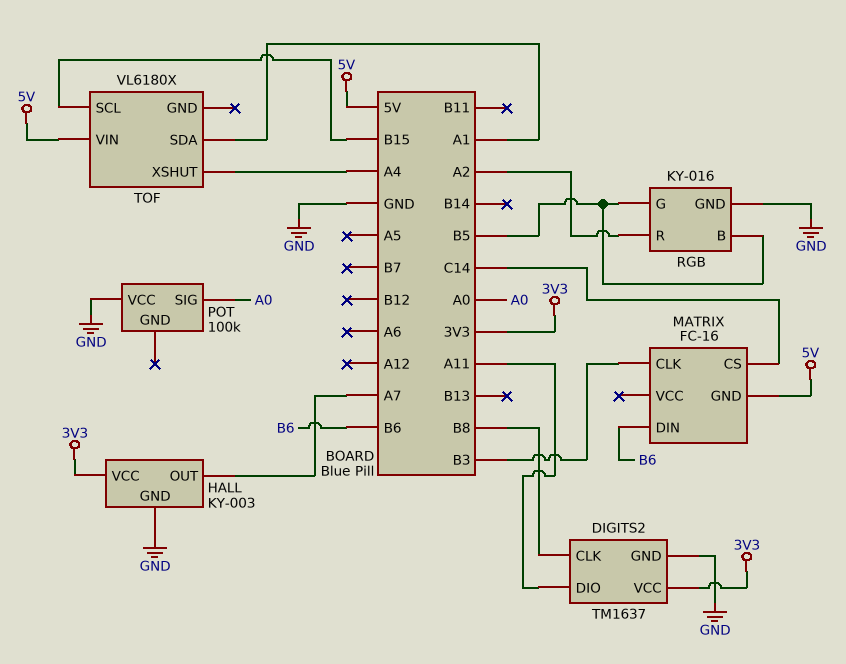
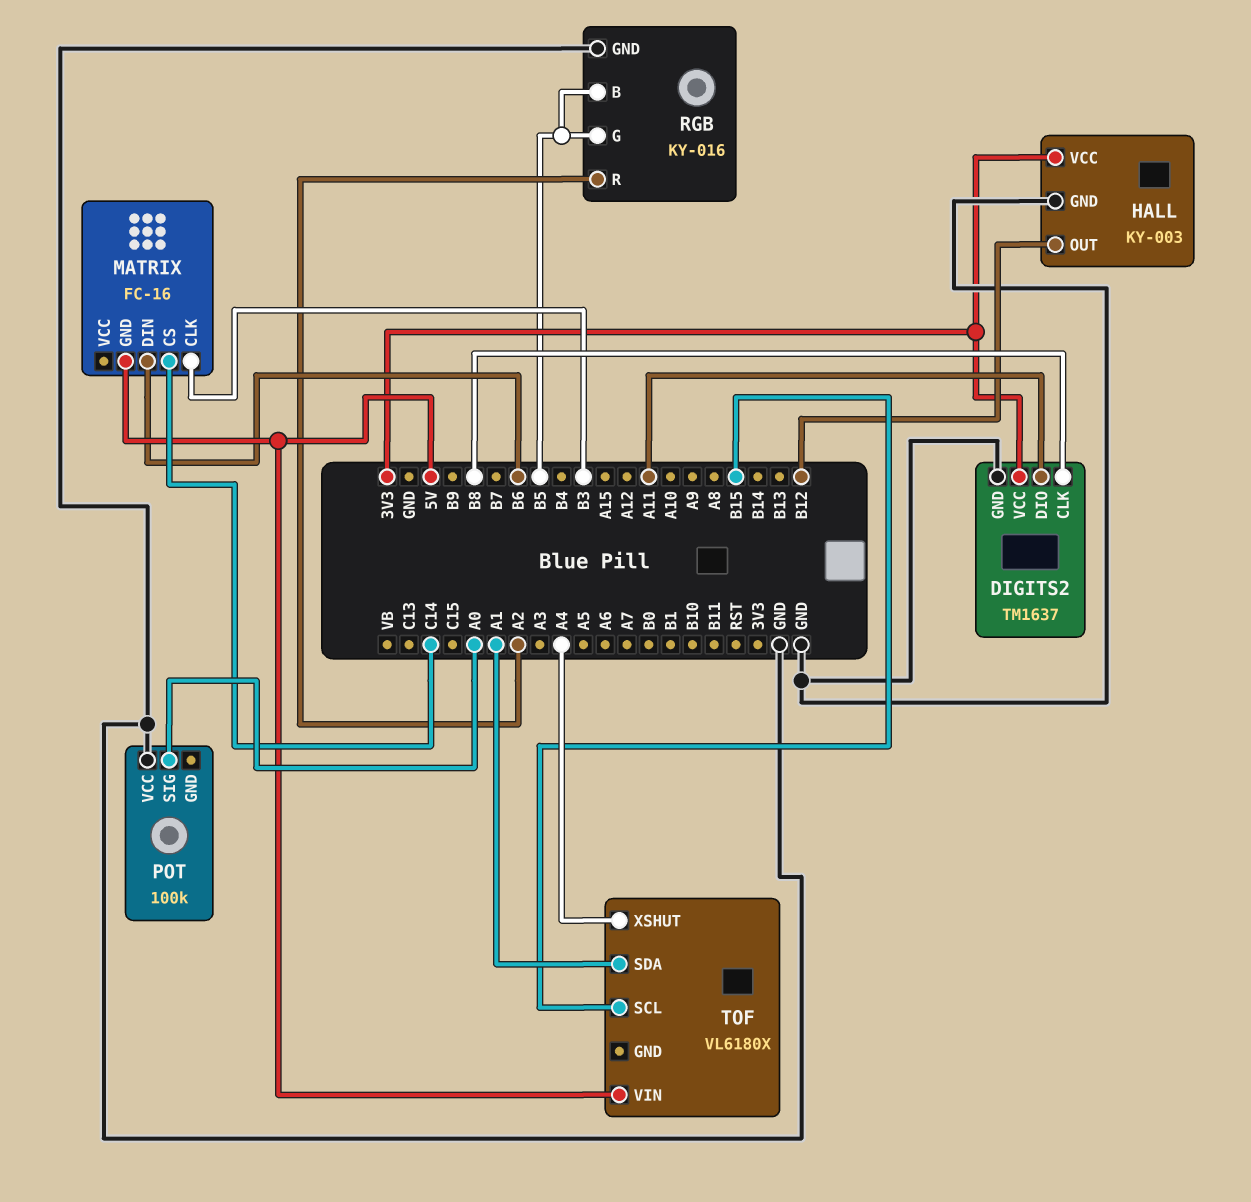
HALL pin OUT: A7 -> B12

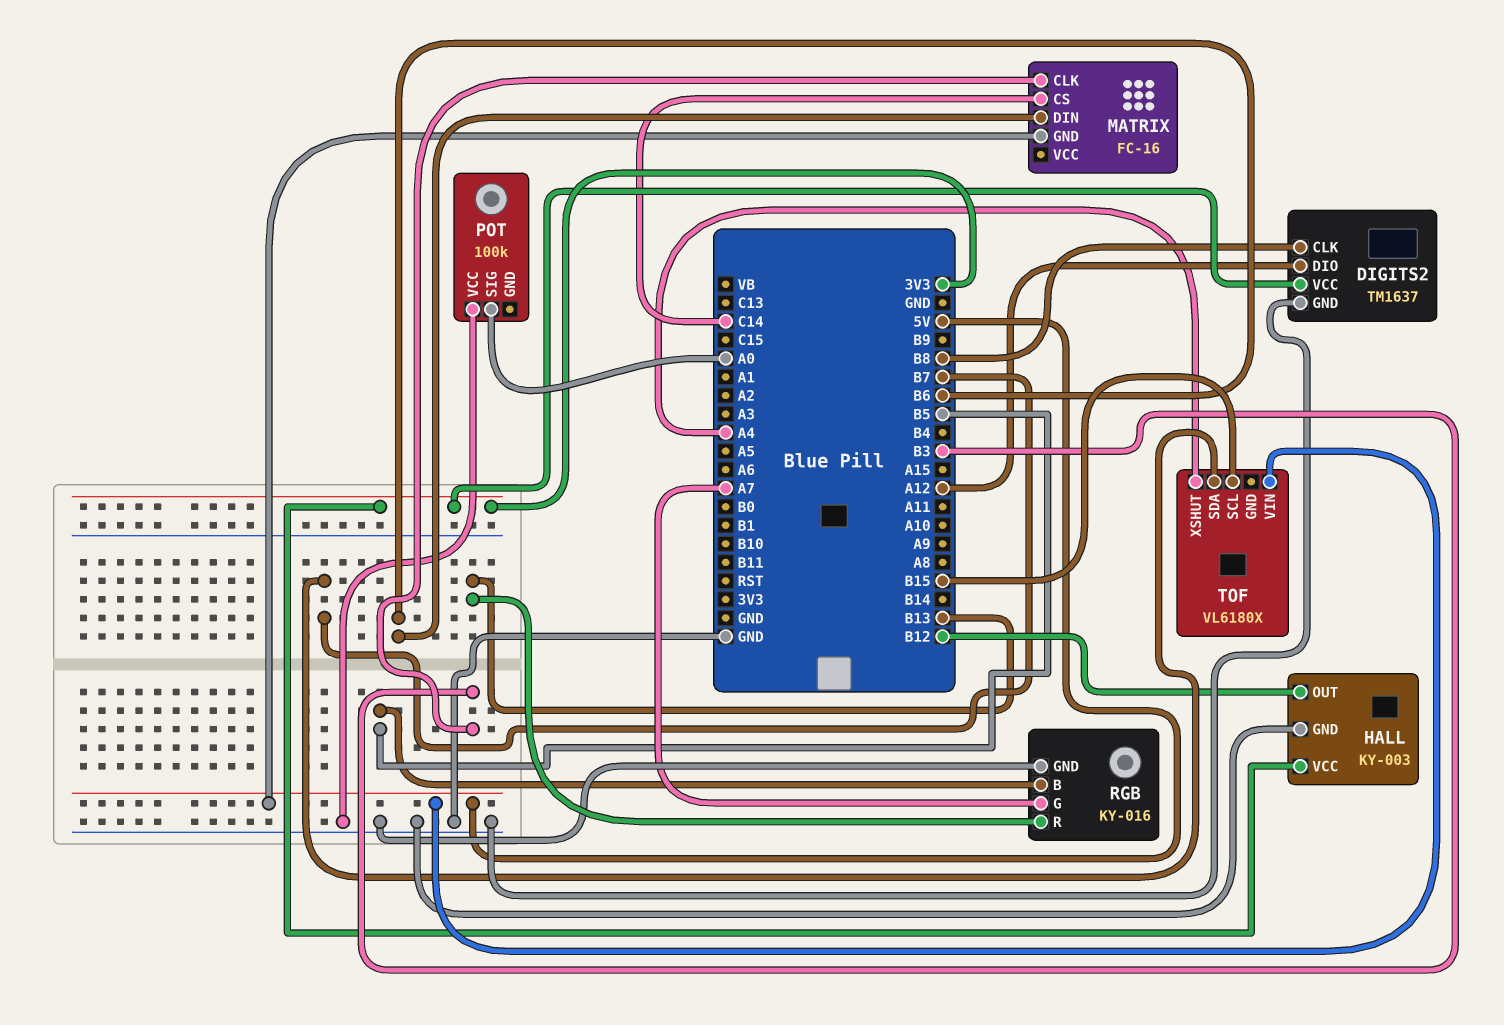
DIGITS2 pin DIO: A11 -> A12
RGB pin G: B5 -> A7
RGB pin R: A2 -> B13
TOF pin SDA: A1 -> B7

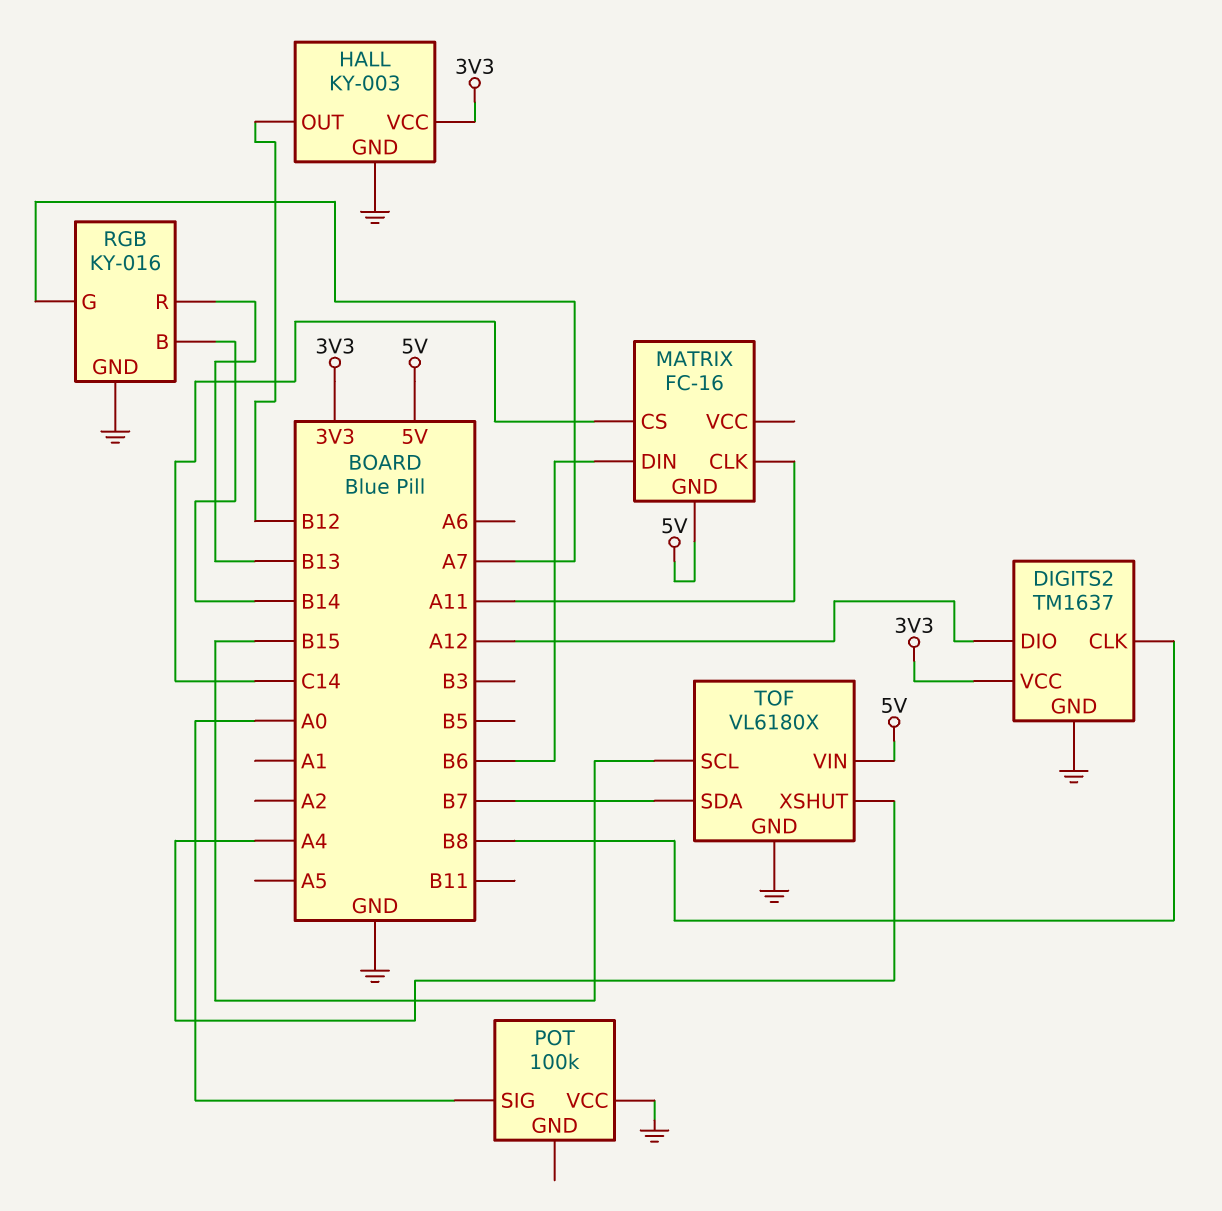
MATRIX pin CLK: B3 -> A11
RGB pin B: B5 -> B14
TOF pin GND: none -> GND

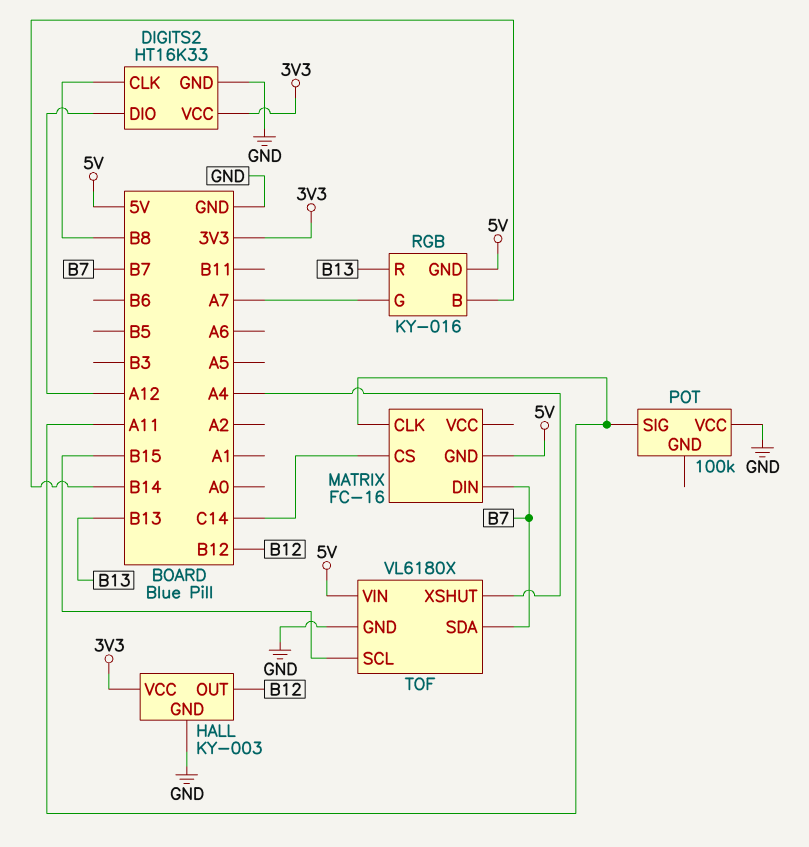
DIGITS2: TM1637 -> HT16K33
MATRIX pin DIN: B6 -> B7
POT pin SIG: A0 -> A11
RGB pin GND: GND -> 5V

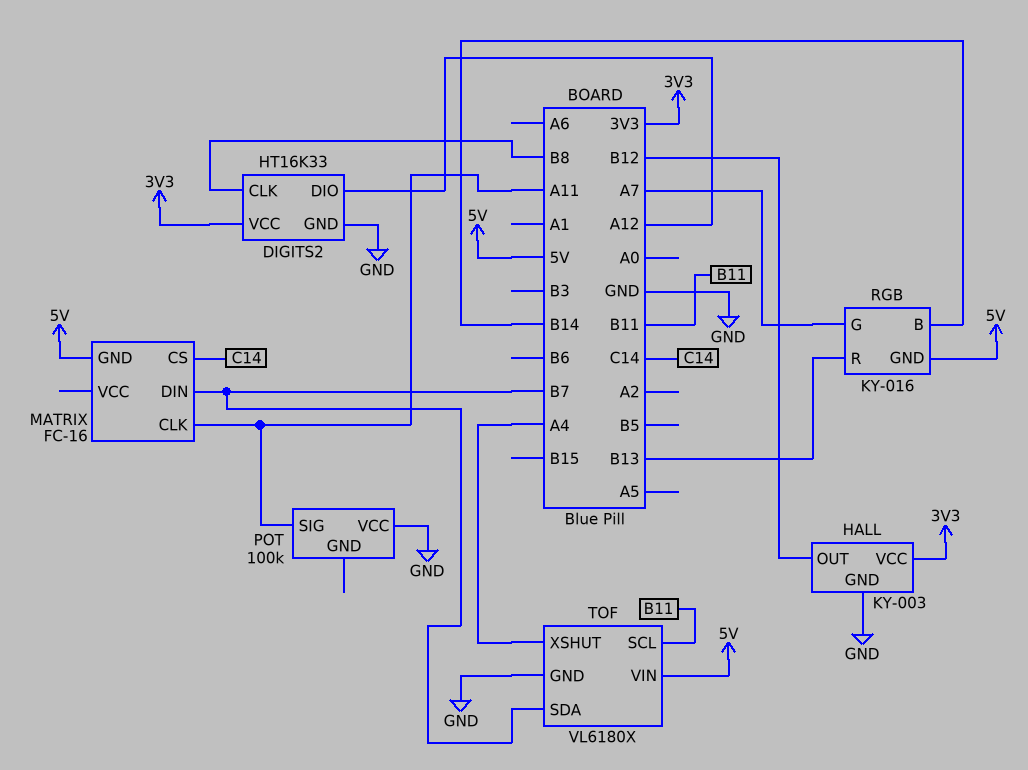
TOF pin SCL: B15 -> B11

